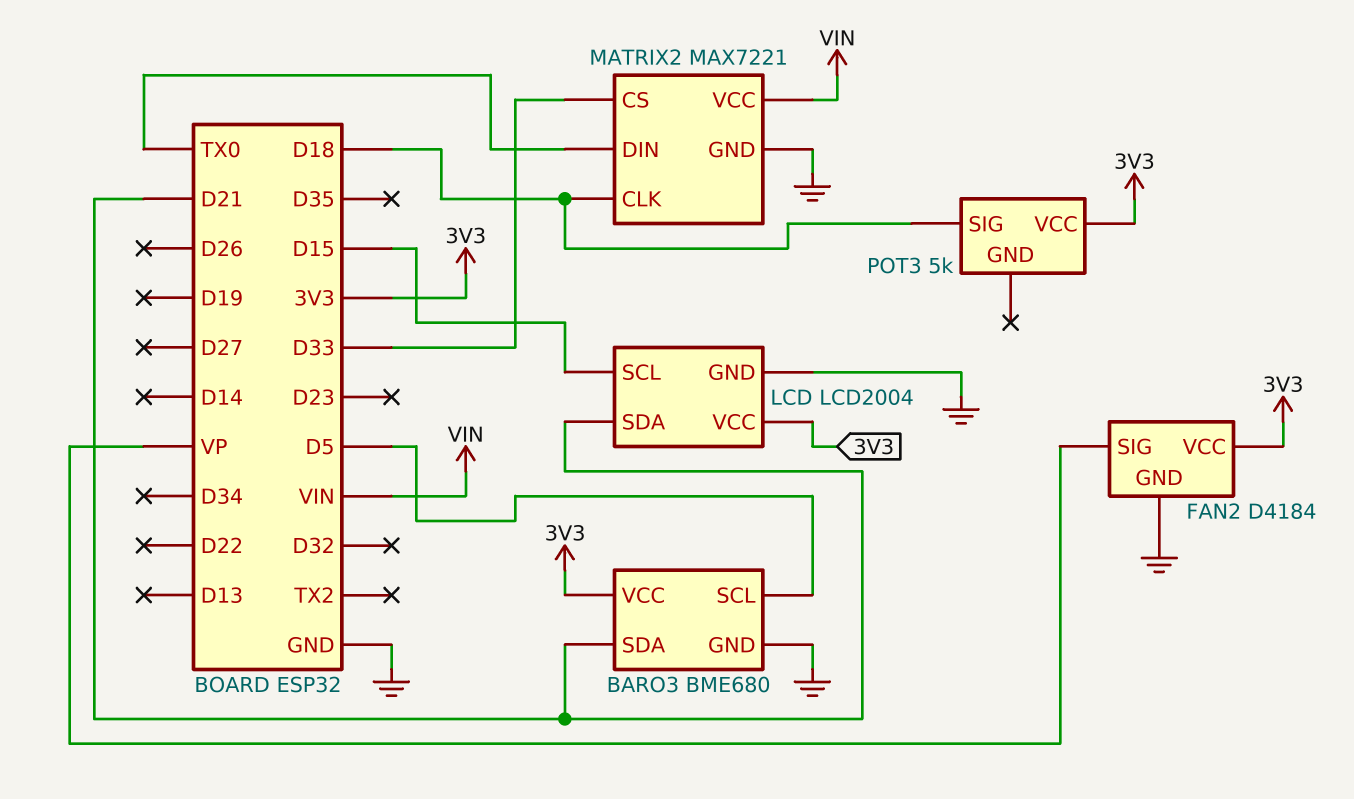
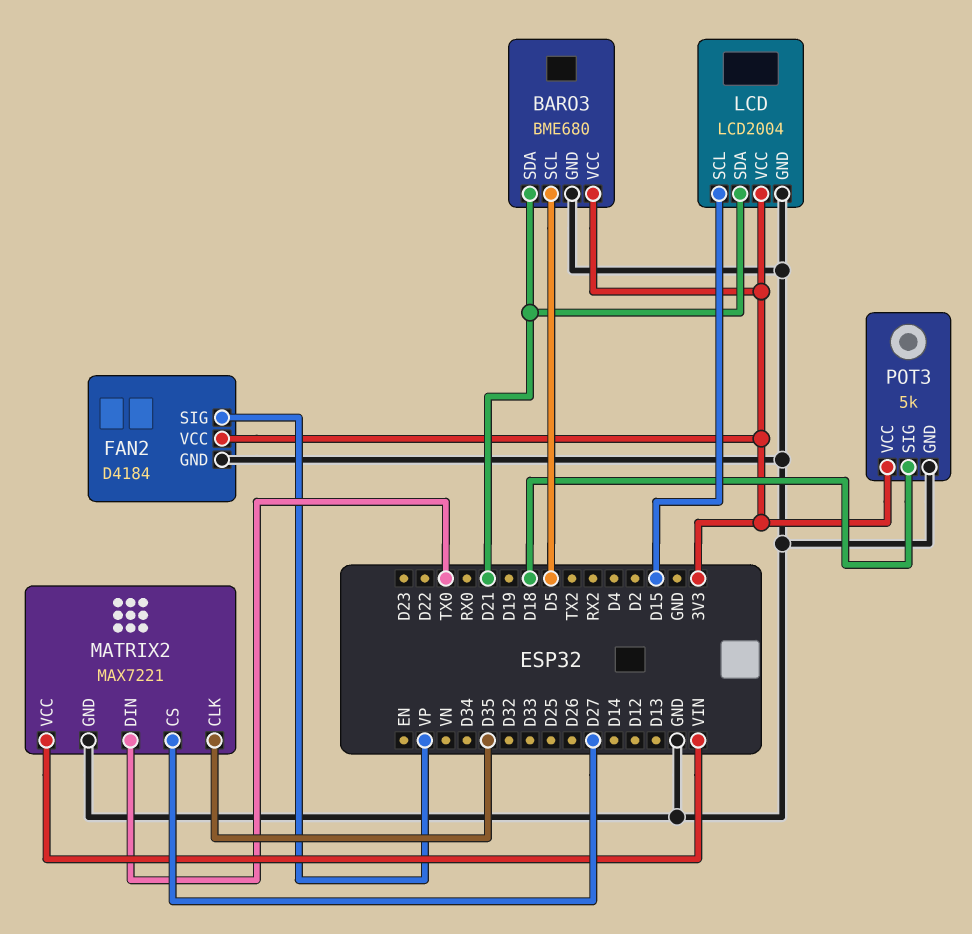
MATRIX2 pin CLK: D18 -> D35
MATRIX2 pin CS: D33 -> D27
POT3 pin GND: none -> GND

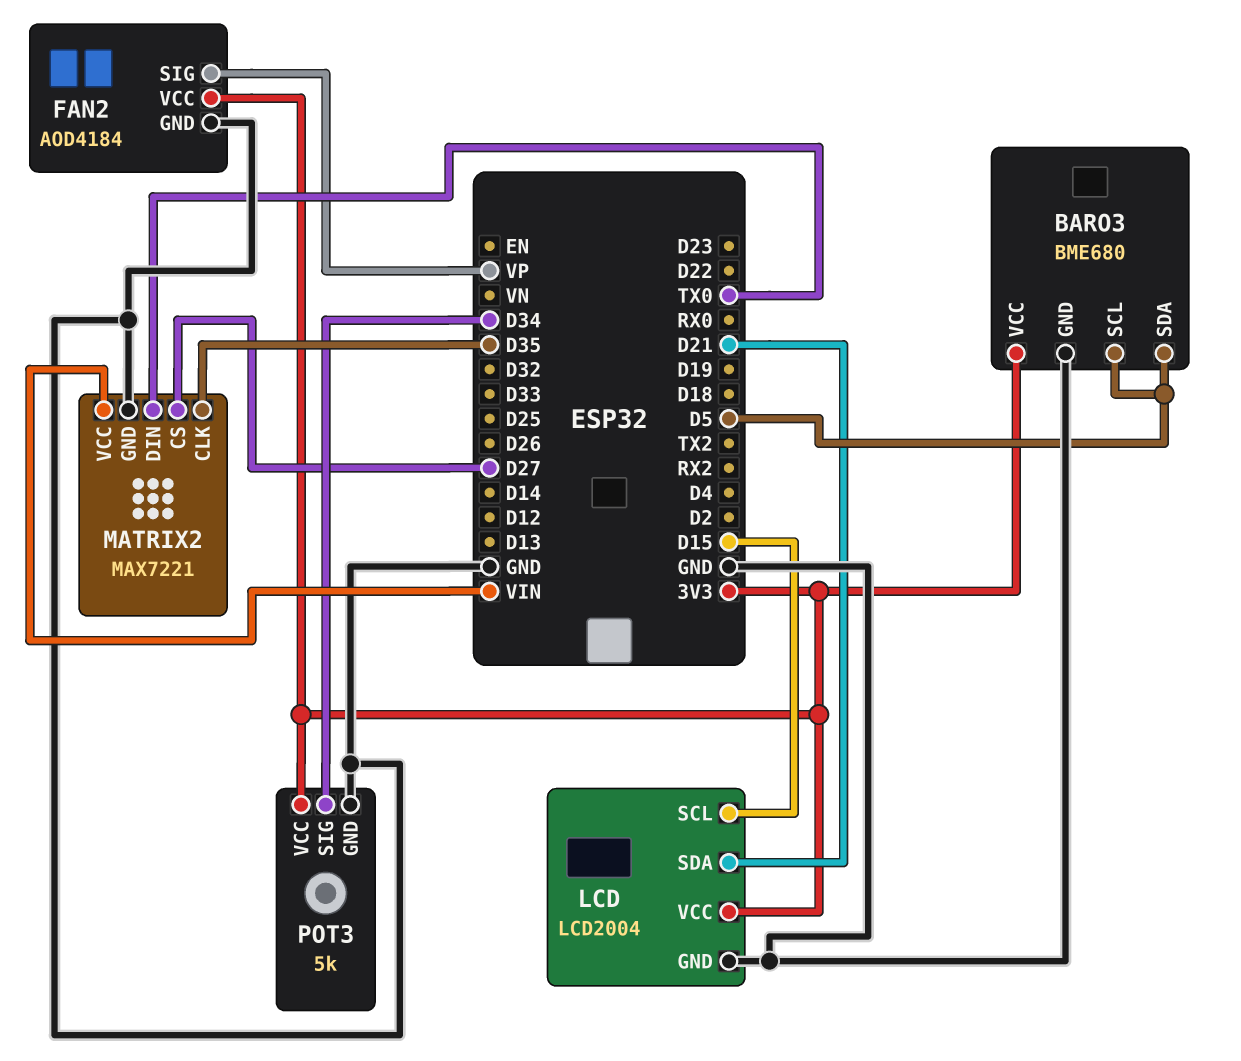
BARO3 pin SDA: D21 -> D5
FAN2: D4184 -> AOD4184
POT3 pin SIG: D18 -> D34

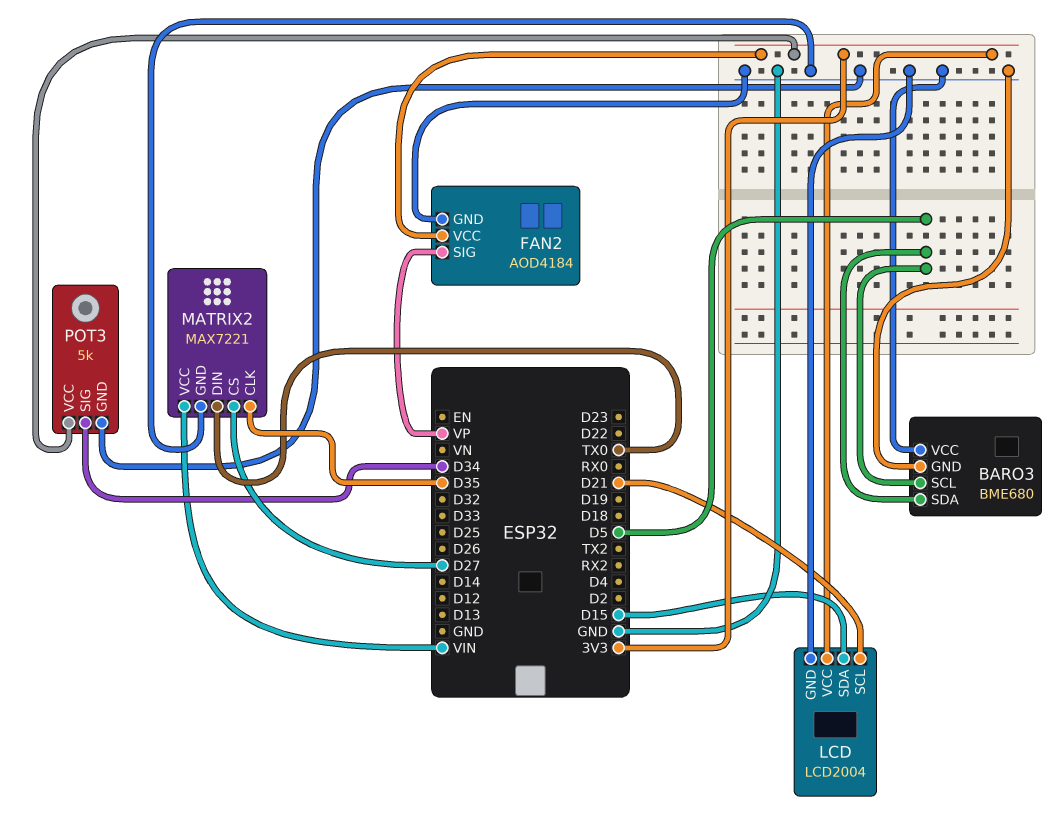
BARO3 pin VCC: 3V3 -> GND
LCD pin SCL: D15 -> D21
LCD pin SDA: D21 -> D15

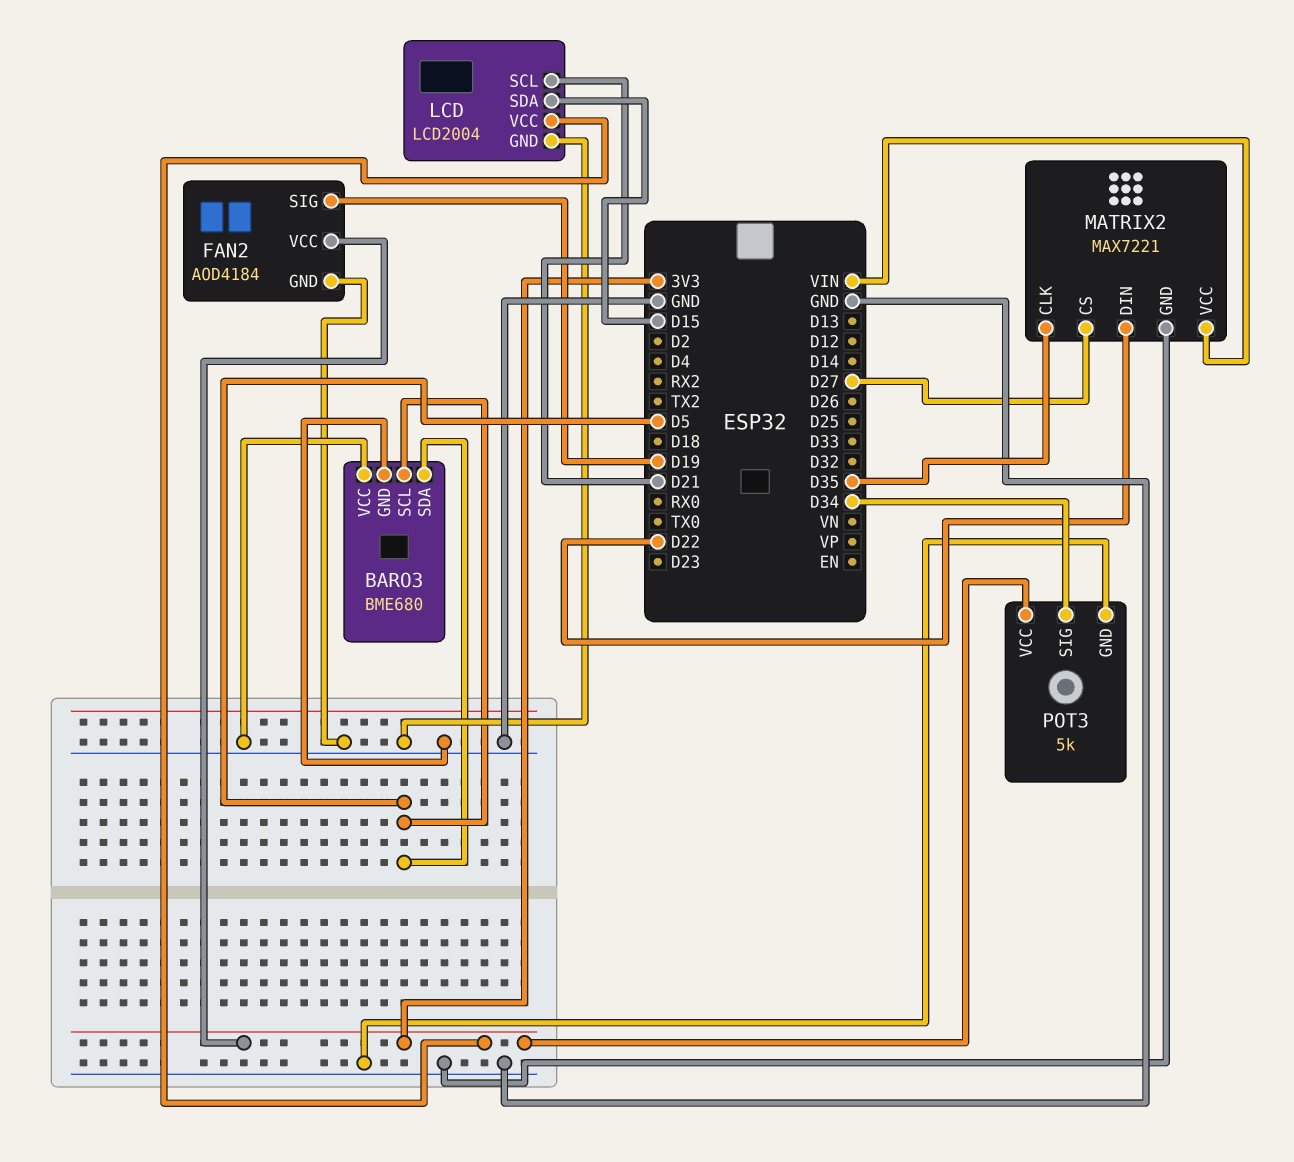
FAN2 pin SIG: VP -> D19
MATRIX2 pin DIN: TX0 -> D22

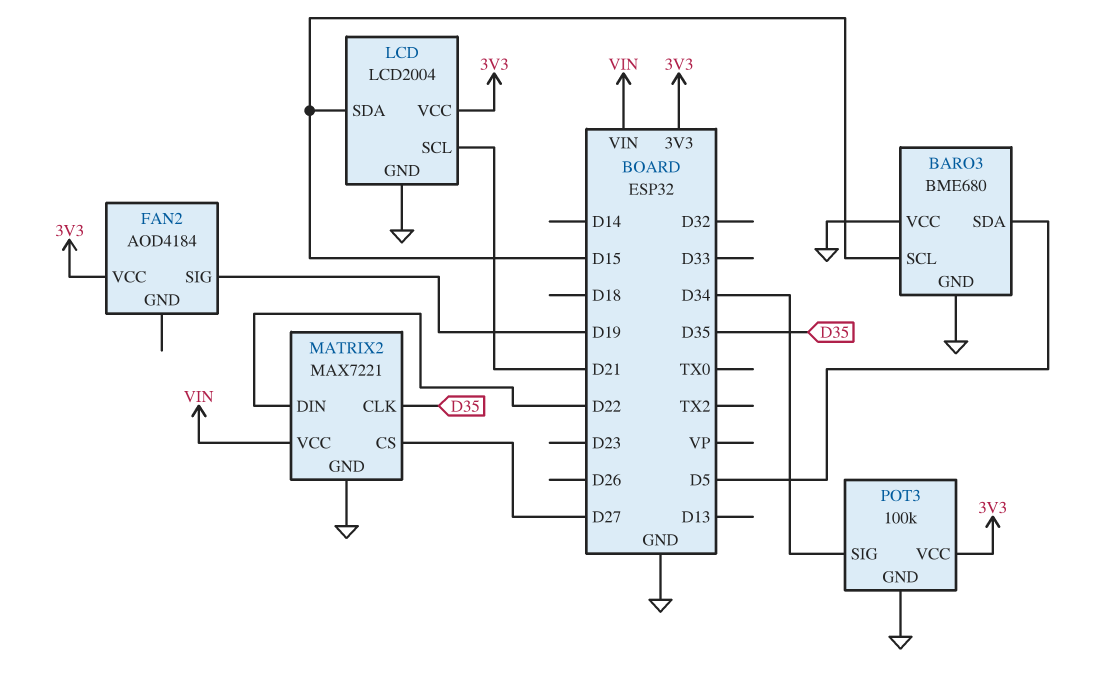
BARO3 pin SCL: D5 -> D15
FAN2 pin GND: GND -> none
POT3: 5k -> 100k

